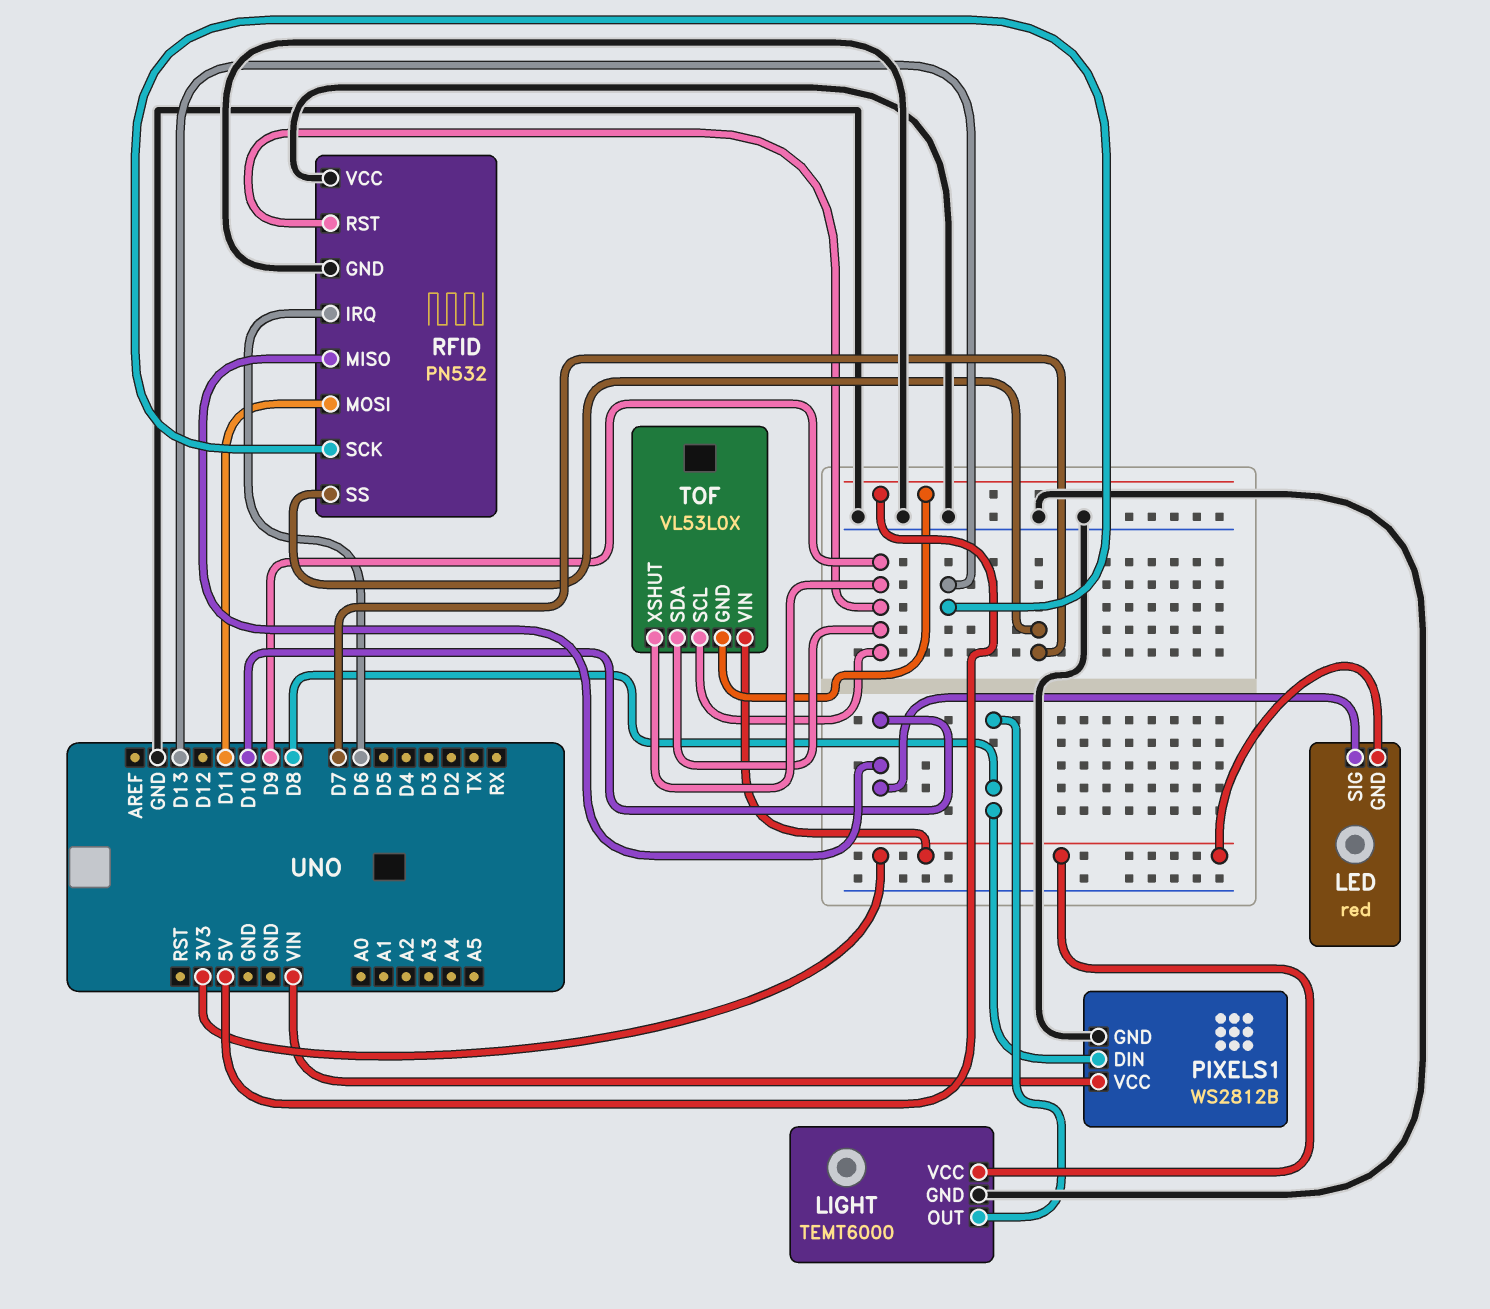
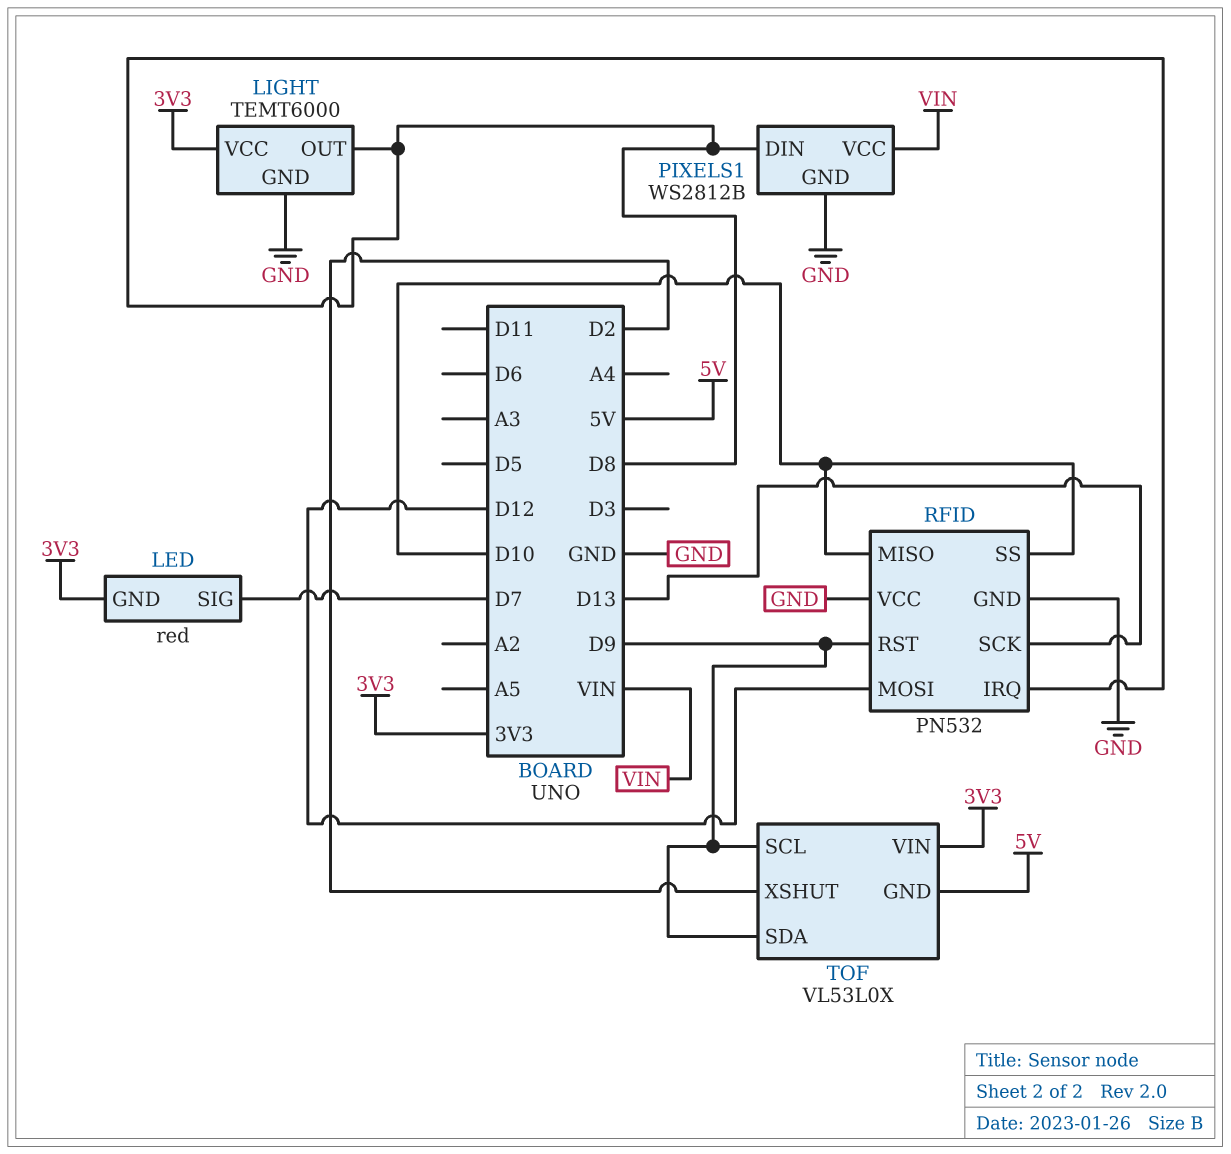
LED pin SIG: D10 -> D7
RFID pin IRQ: D6 -> D8
RFID pin MOSI: D11 -> D12
RFID pin SS: D7 -> D10
TOF pin XSHUT: D9 -> D2

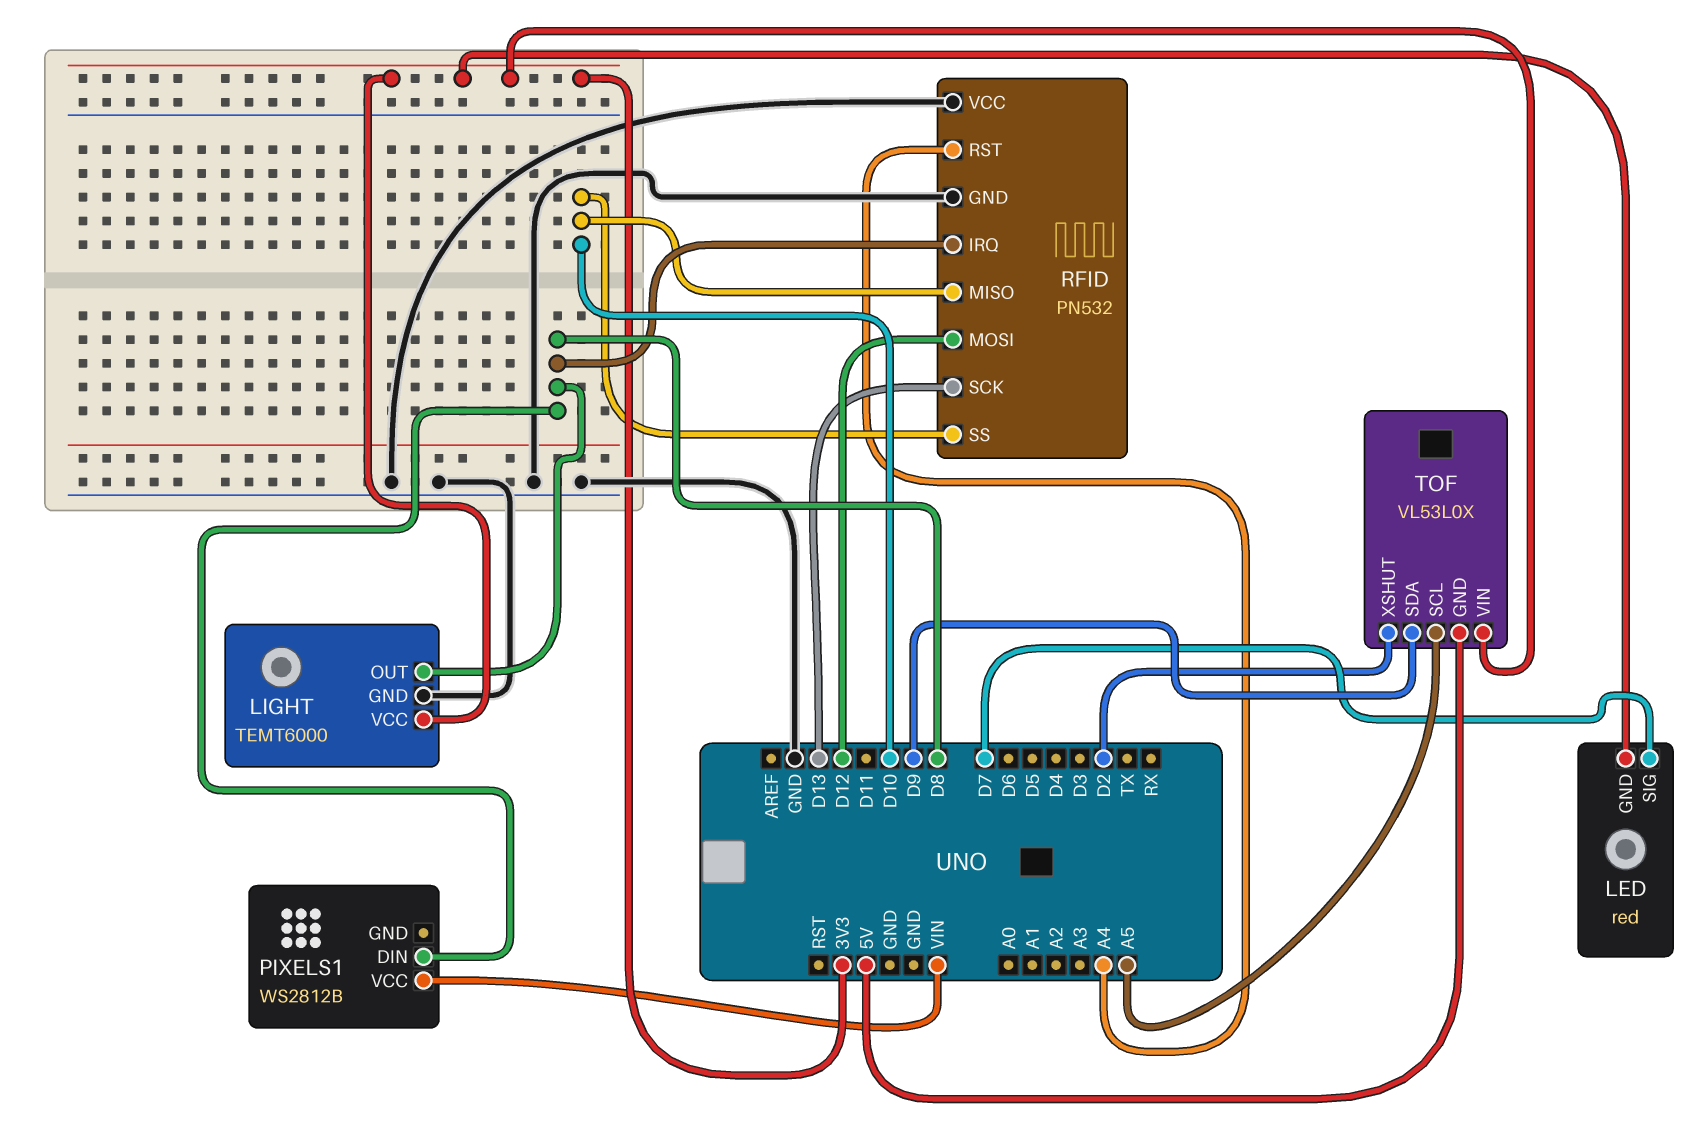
PIXELS1 pin GND: GND -> none
RFID pin RST: D9 -> A4
TOF pin SCL: D9 -> A5

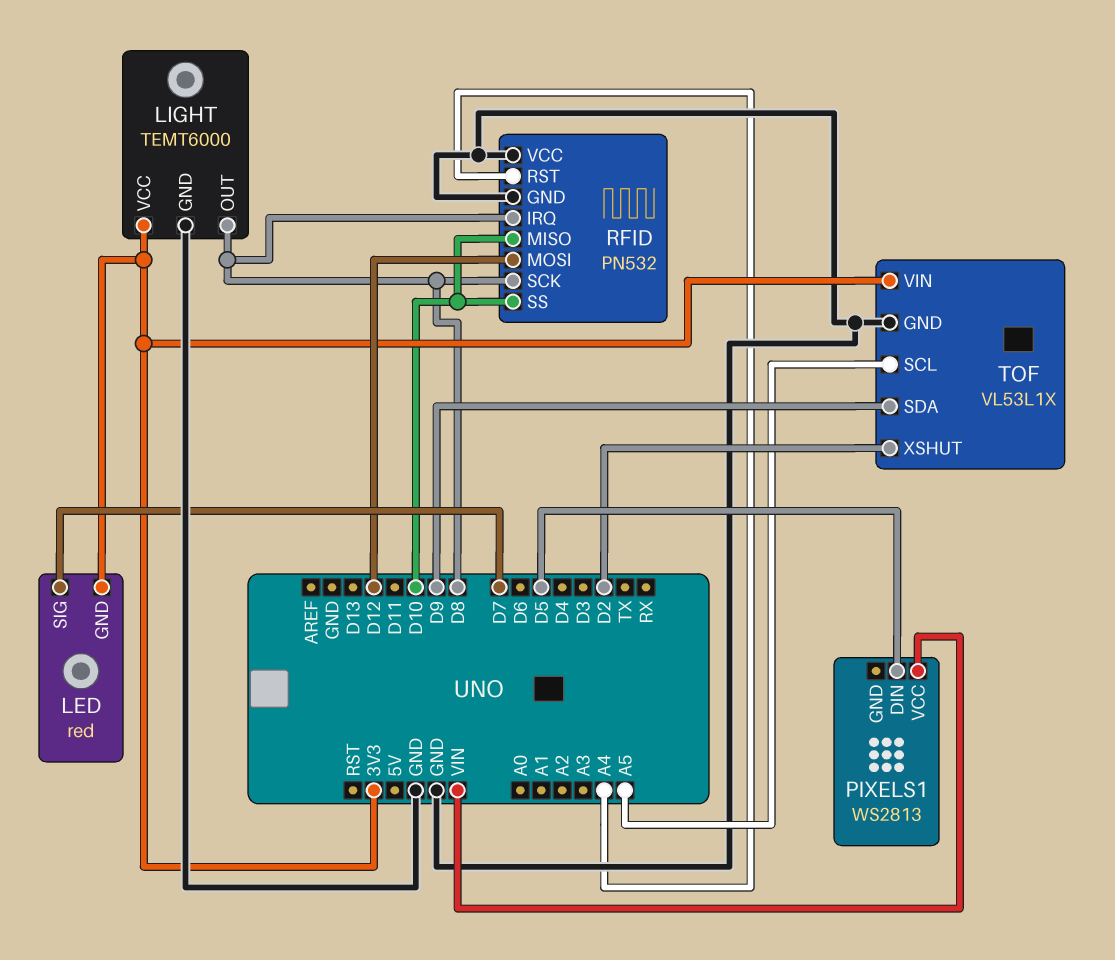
PIXELS1: WS2812B -> WS2813
PIXELS1 pin DIN: D8 -> D5
RFID pin SCK: D13 -> D8
TOF: VL53L0X -> VL53L1X
TOF pin GND: 5V -> GND

